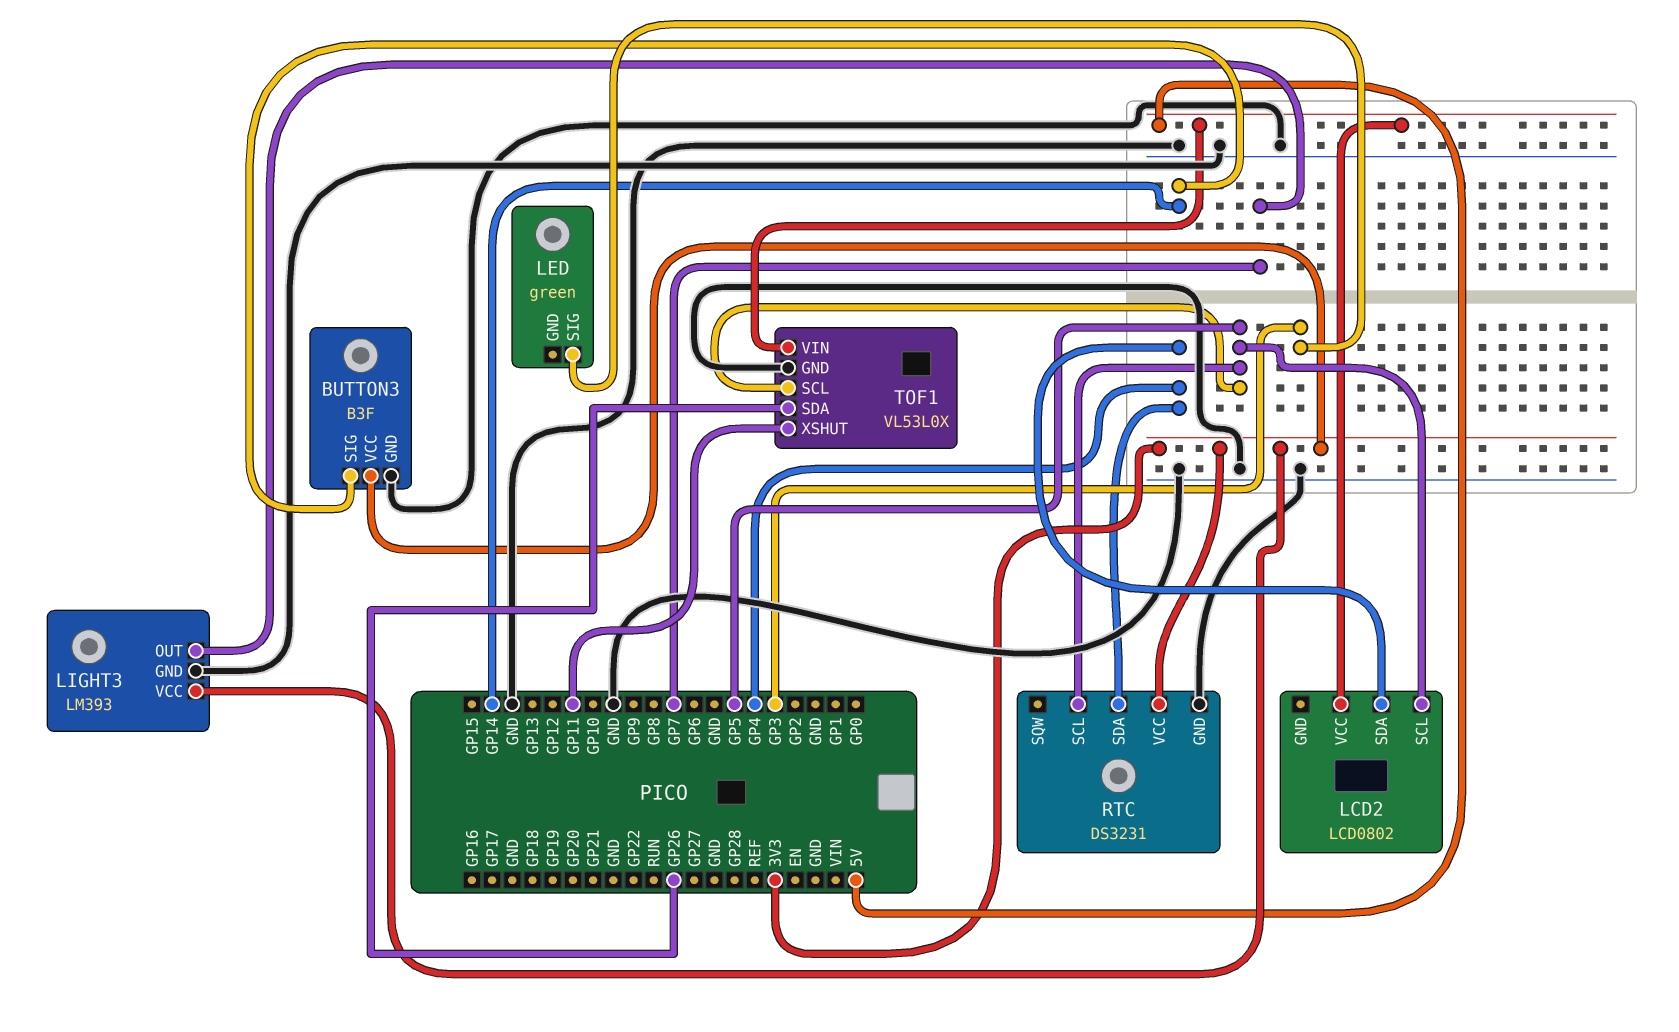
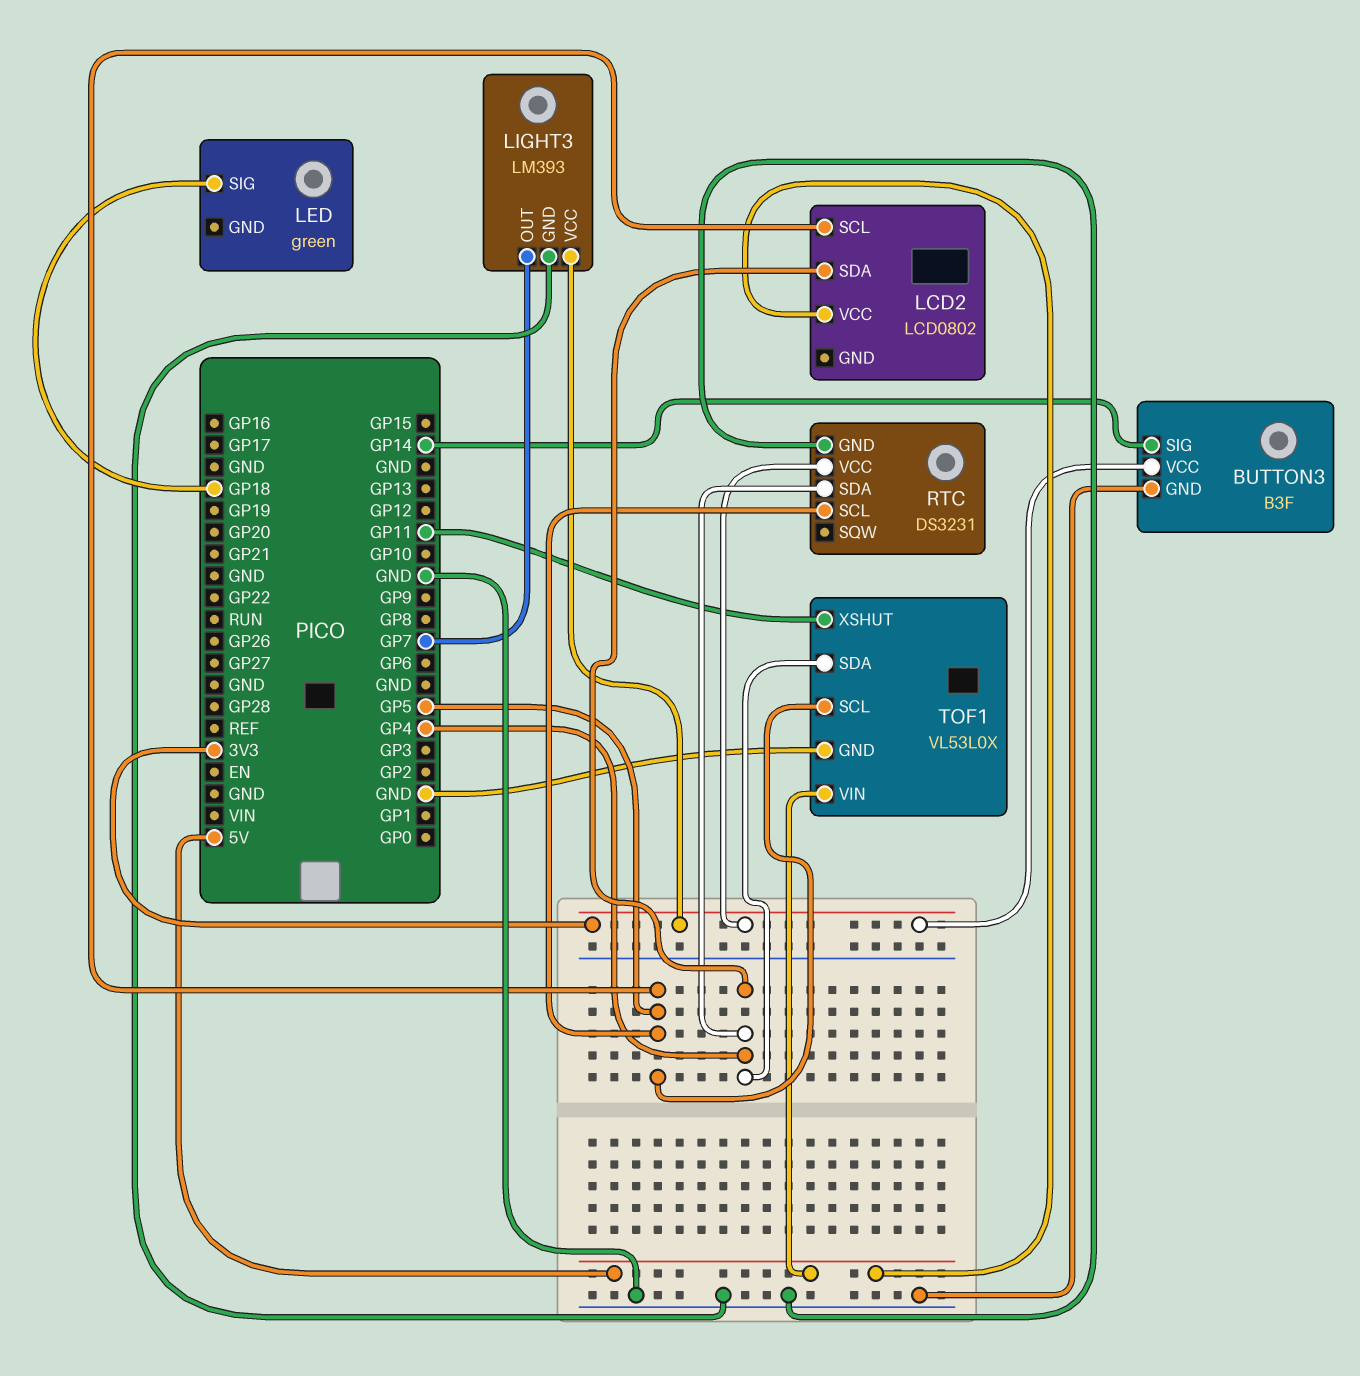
LED pin SIG: GP3 -> GP18
TOF1 pin SDA: GP26 -> GP4

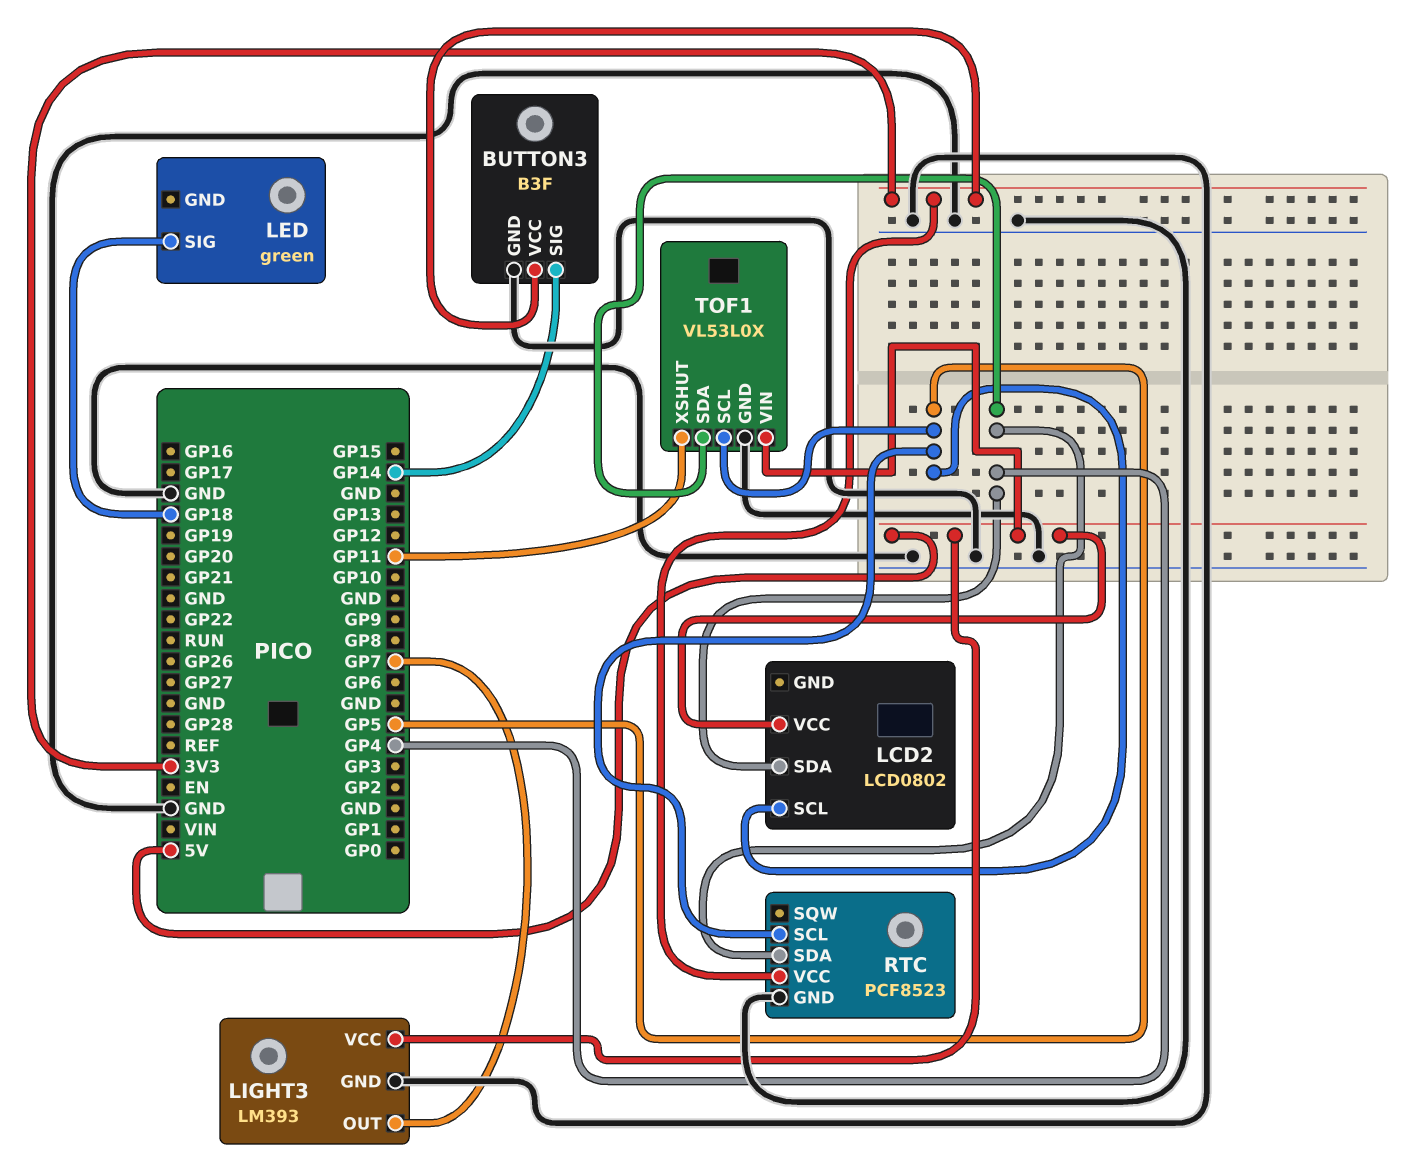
LIGHT3 pin VCC: 3V3 -> 5V
RTC: DS3231 -> PCF8523

